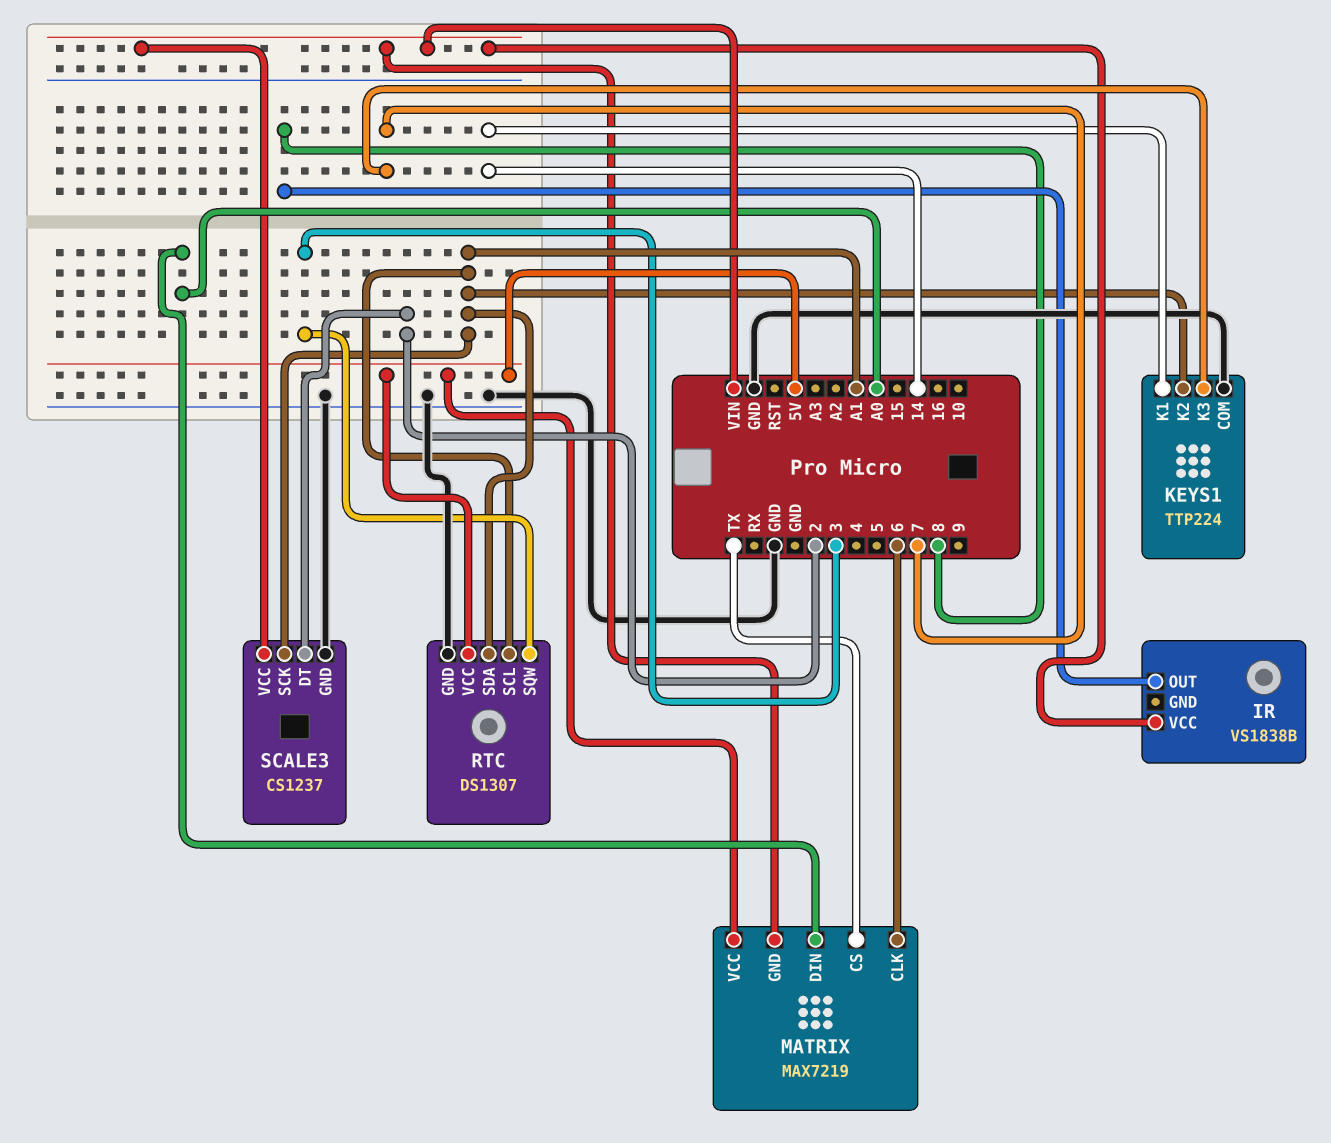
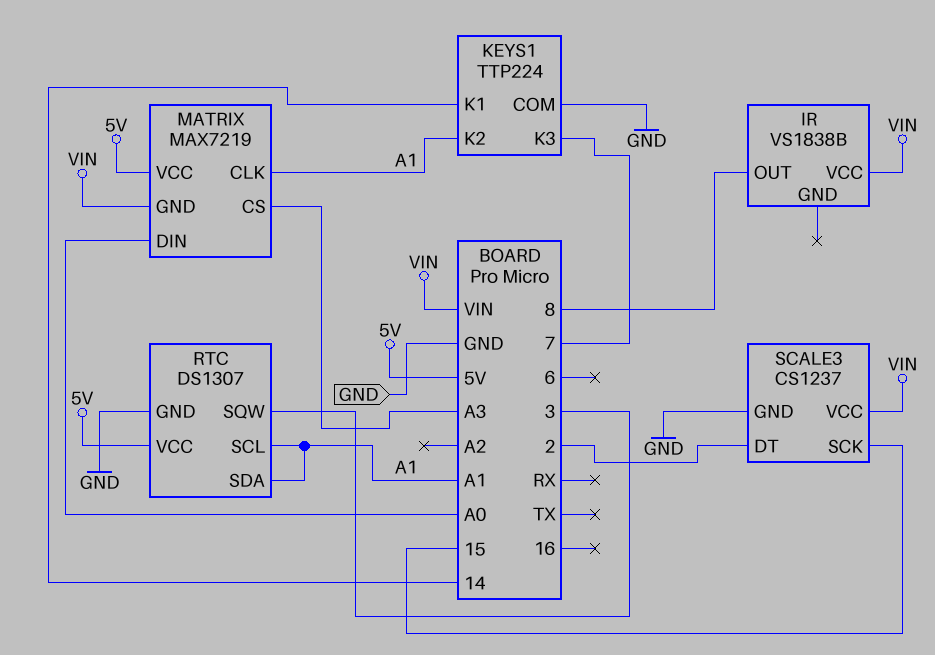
MATRIX pin CLK: 6 -> A1
MATRIX pin CS: TX -> A3
SCALE3 pin SCK: A1 -> 15

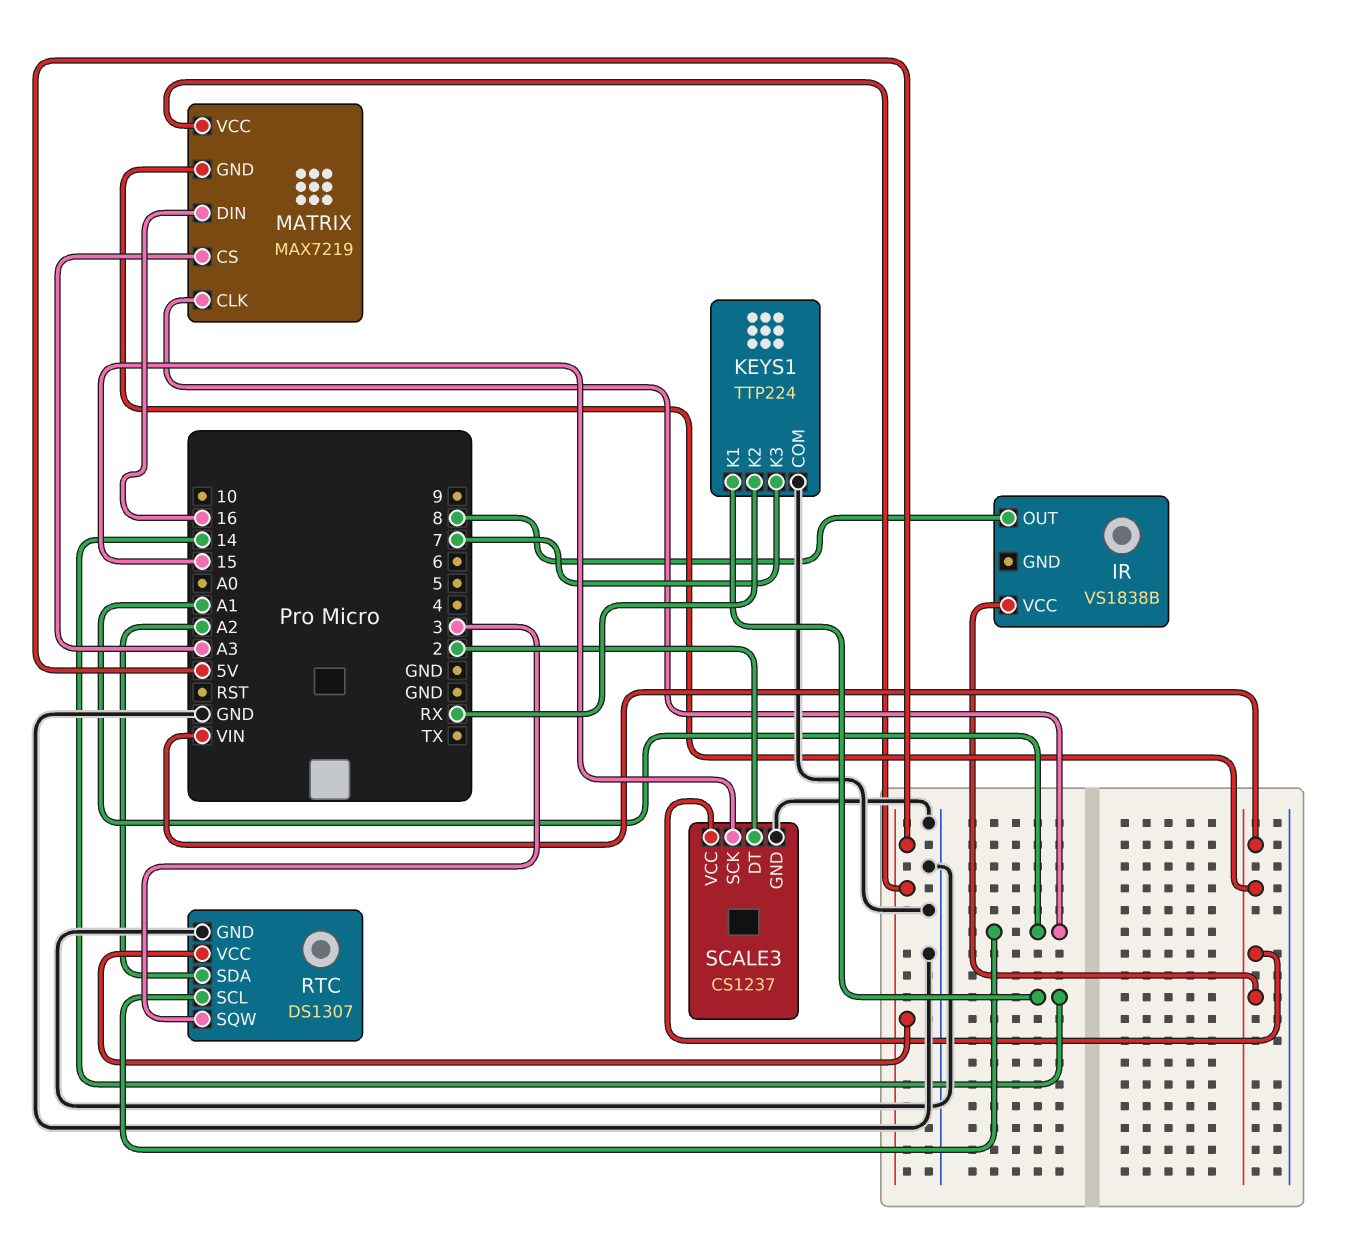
KEYS1 pin K2: A1 -> RX
MATRIX pin DIN: A0 -> 16
RTC pin SDA: A1 -> A2

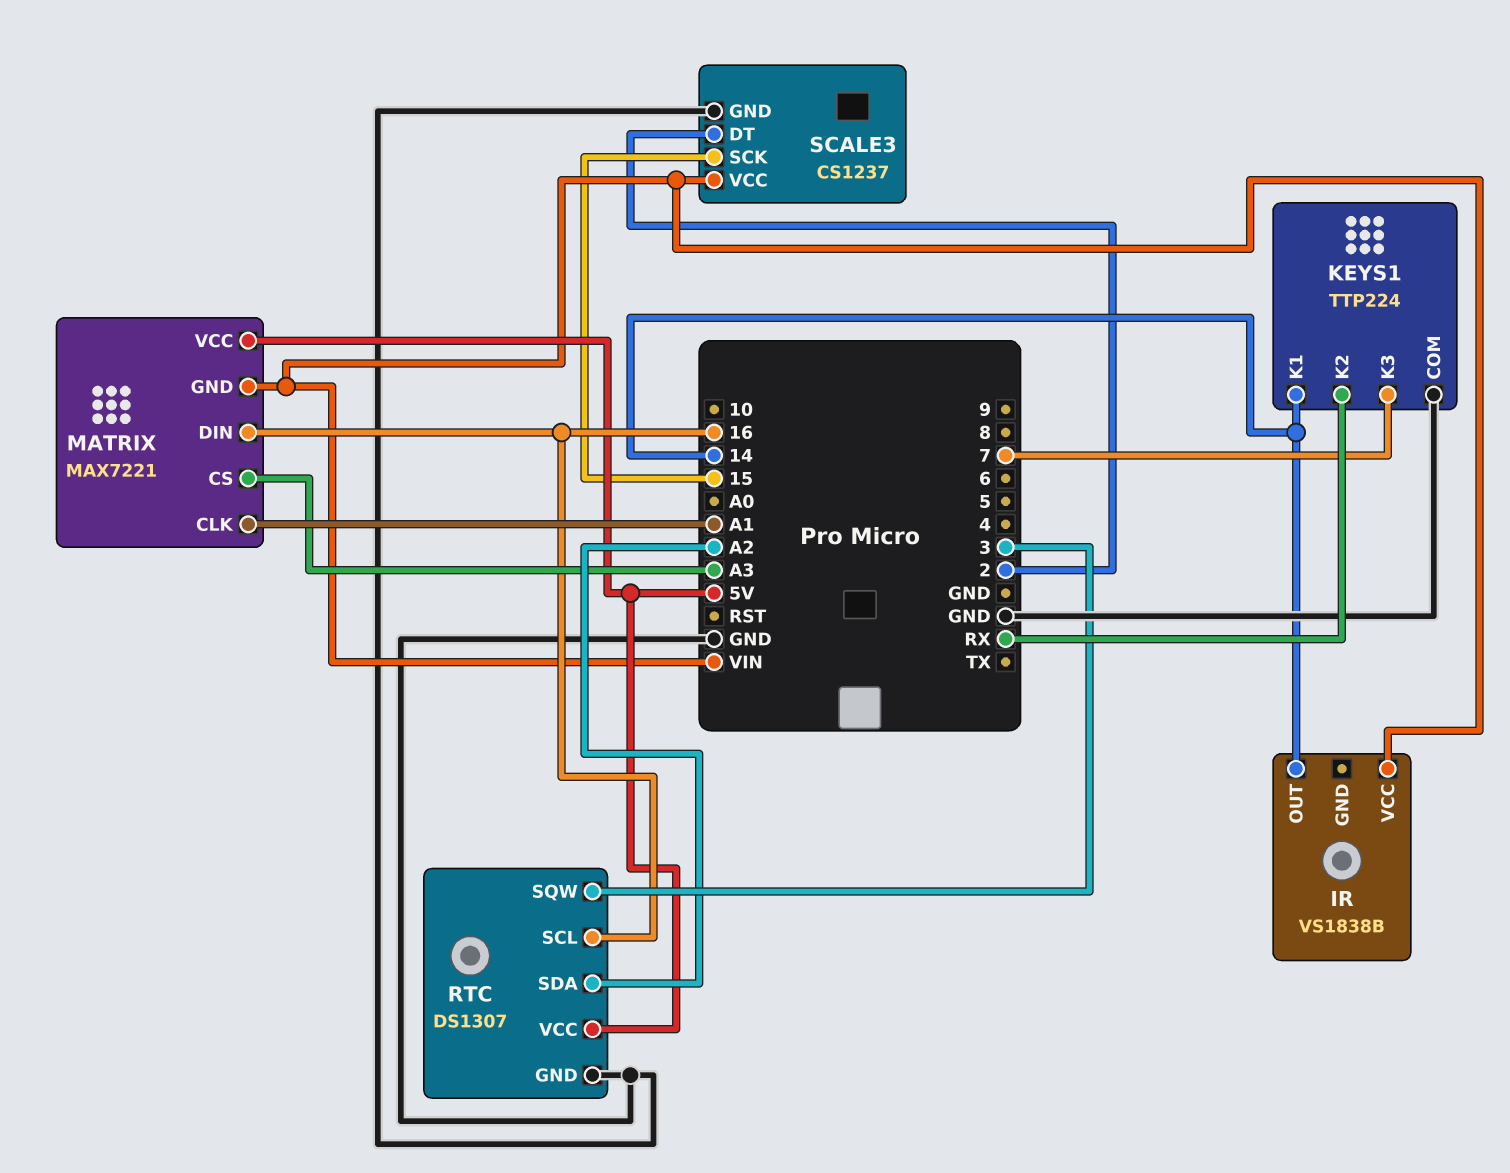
IR pin OUT: 8 -> 14
MATRIX: MAX7219 -> MAX7221
RTC pin SCL: A1 -> 16

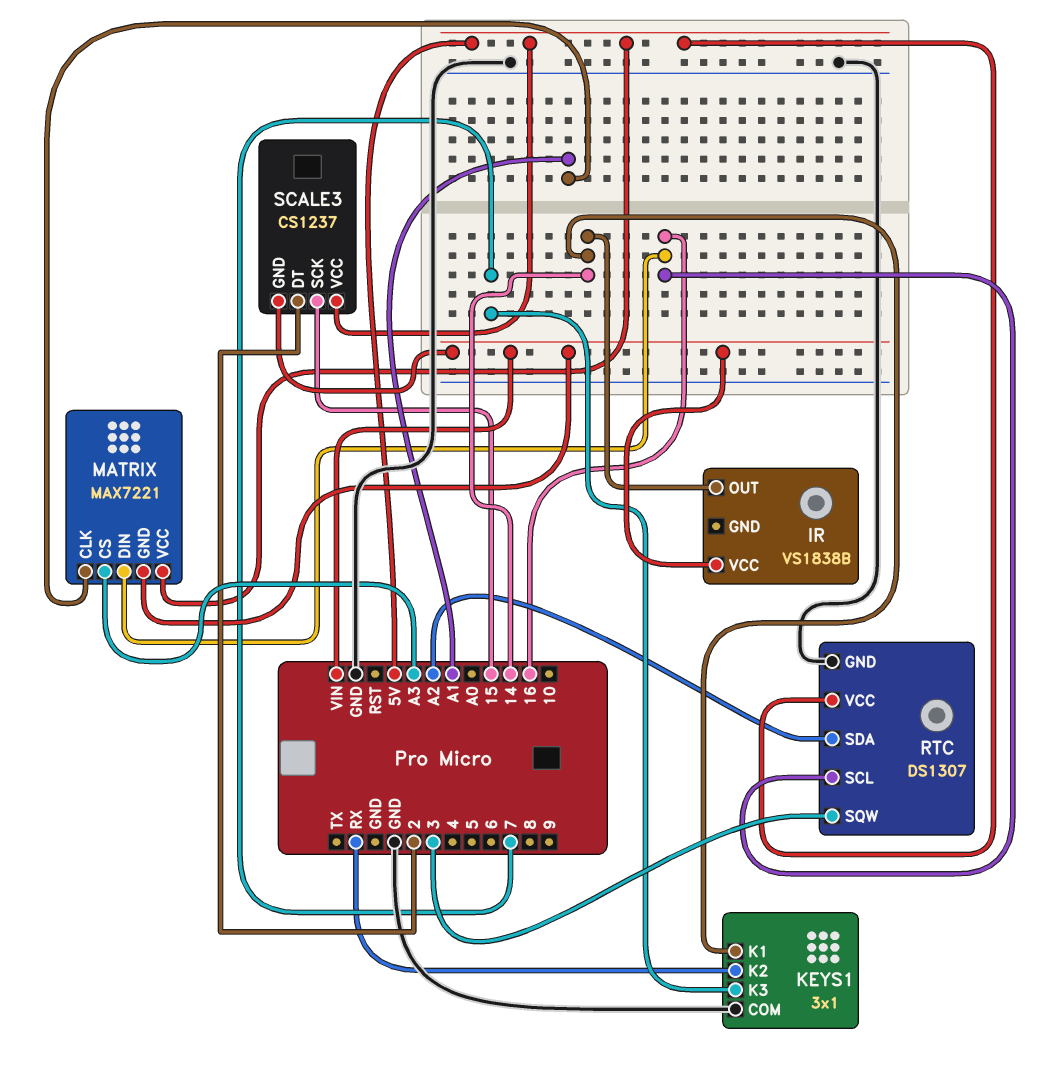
KEYS1: TTP224 -> 3x1
SCALE3 pin GND: GND -> VIN
SCALE3 pin VCC: VIN -> 5V

